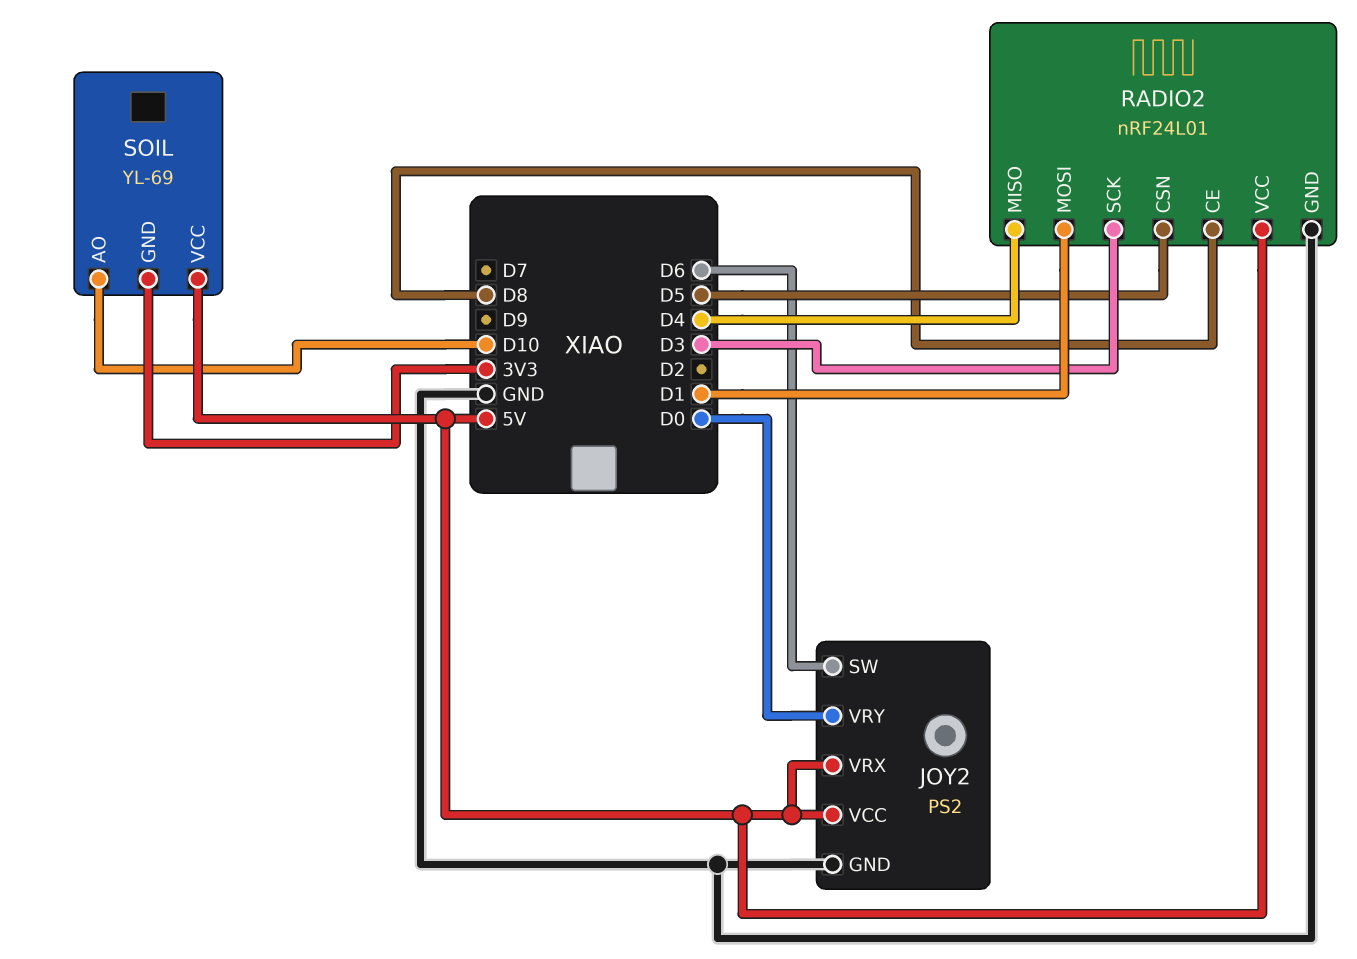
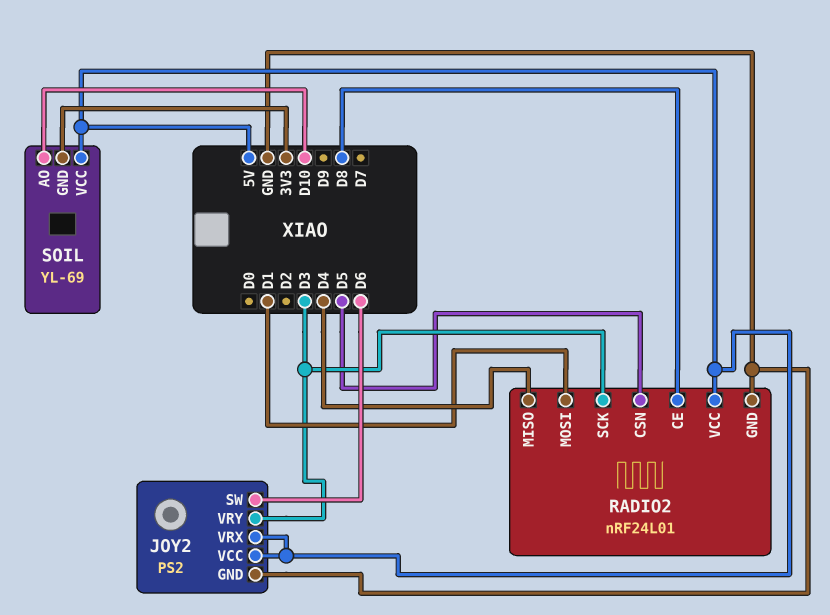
JOY2 pin VRY: D0 -> D3

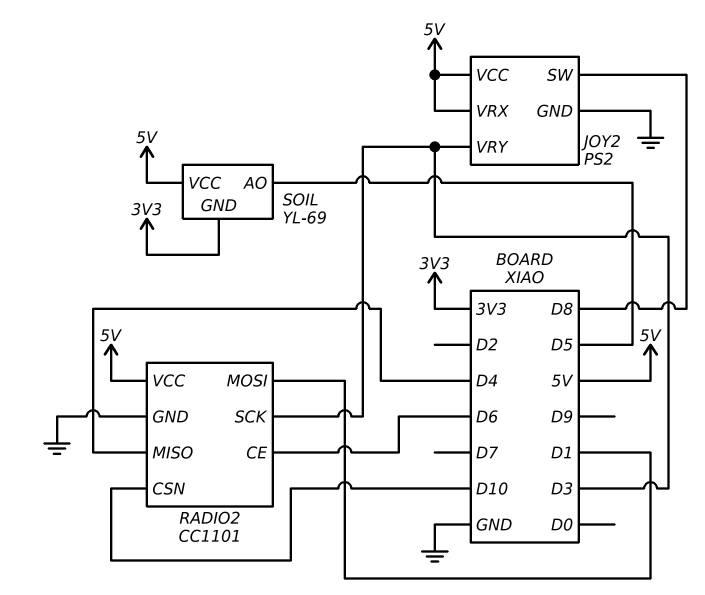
JOY2 pin SW: D6 -> D8
RADIO2: nRF24L01 -> CC1101
RADIO2 pin CE: D8 -> D6
RADIO2 pin CSN: D5 -> D10
SOIL pin AO: D10 -> D5

